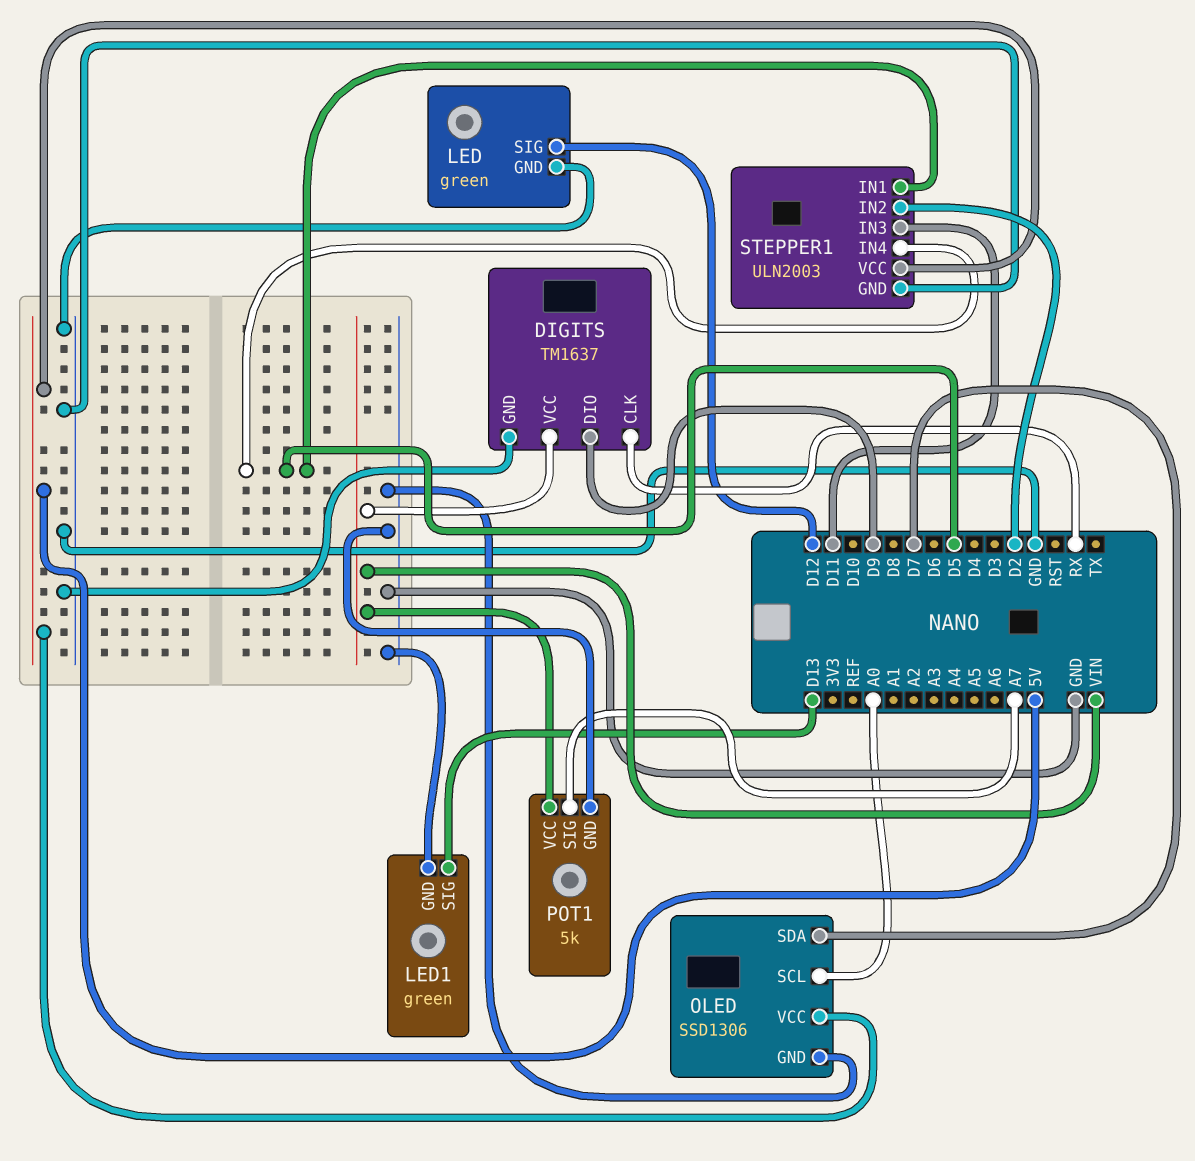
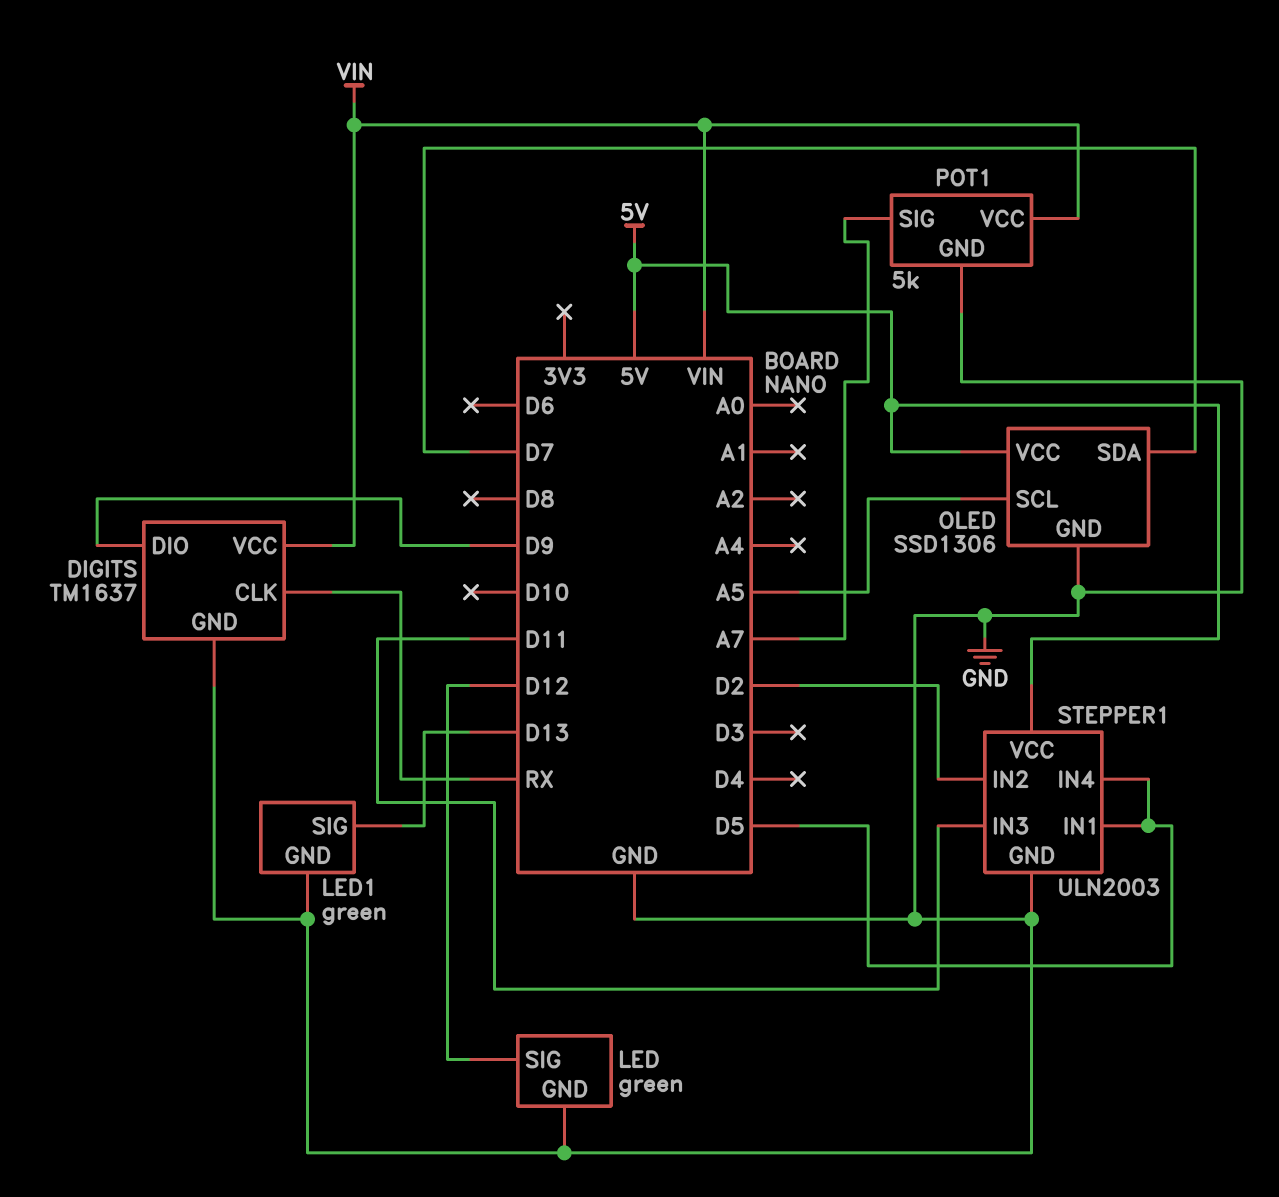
OLED pin SCL: A0 -> A5

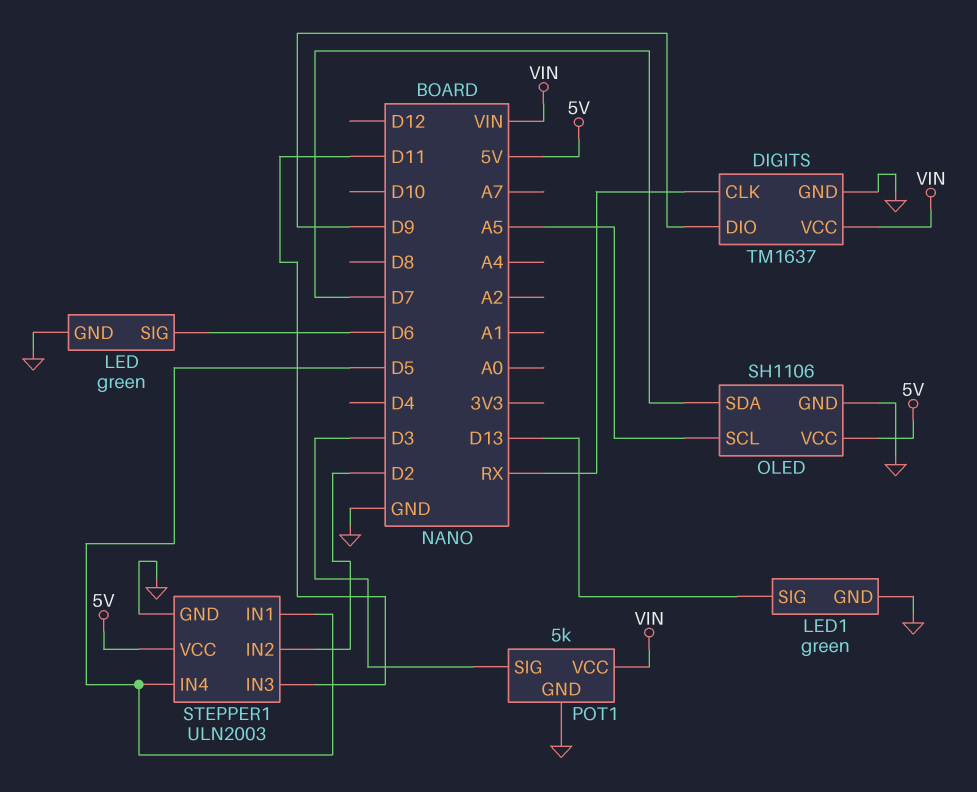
LED pin SIG: D12 -> D6
OLED: SSD1306 -> SH1106
POT1 pin SIG: A7 -> D3

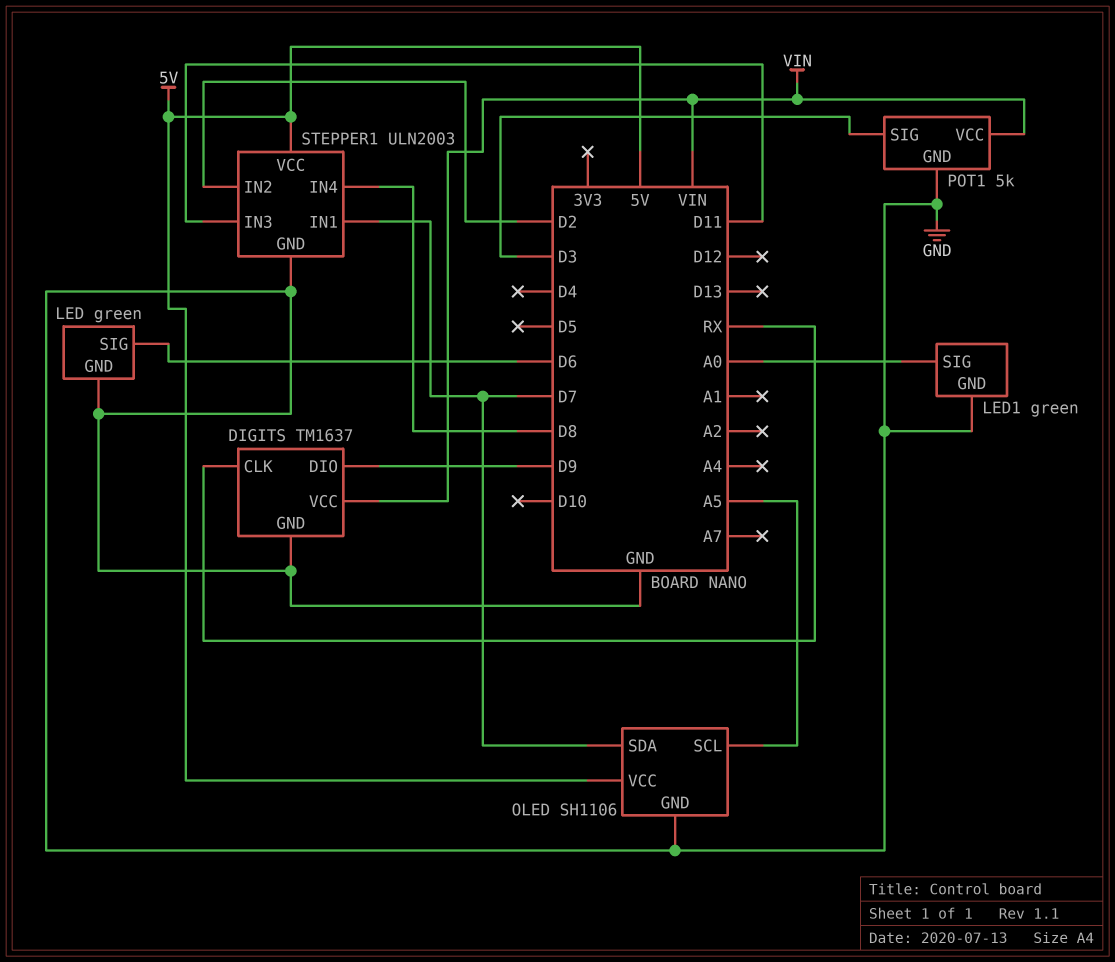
LED1 pin SIG: D13 -> A0
STEPPER1 pin IN1: D5 -> D7
STEPPER1 pin IN4: D5 -> D8

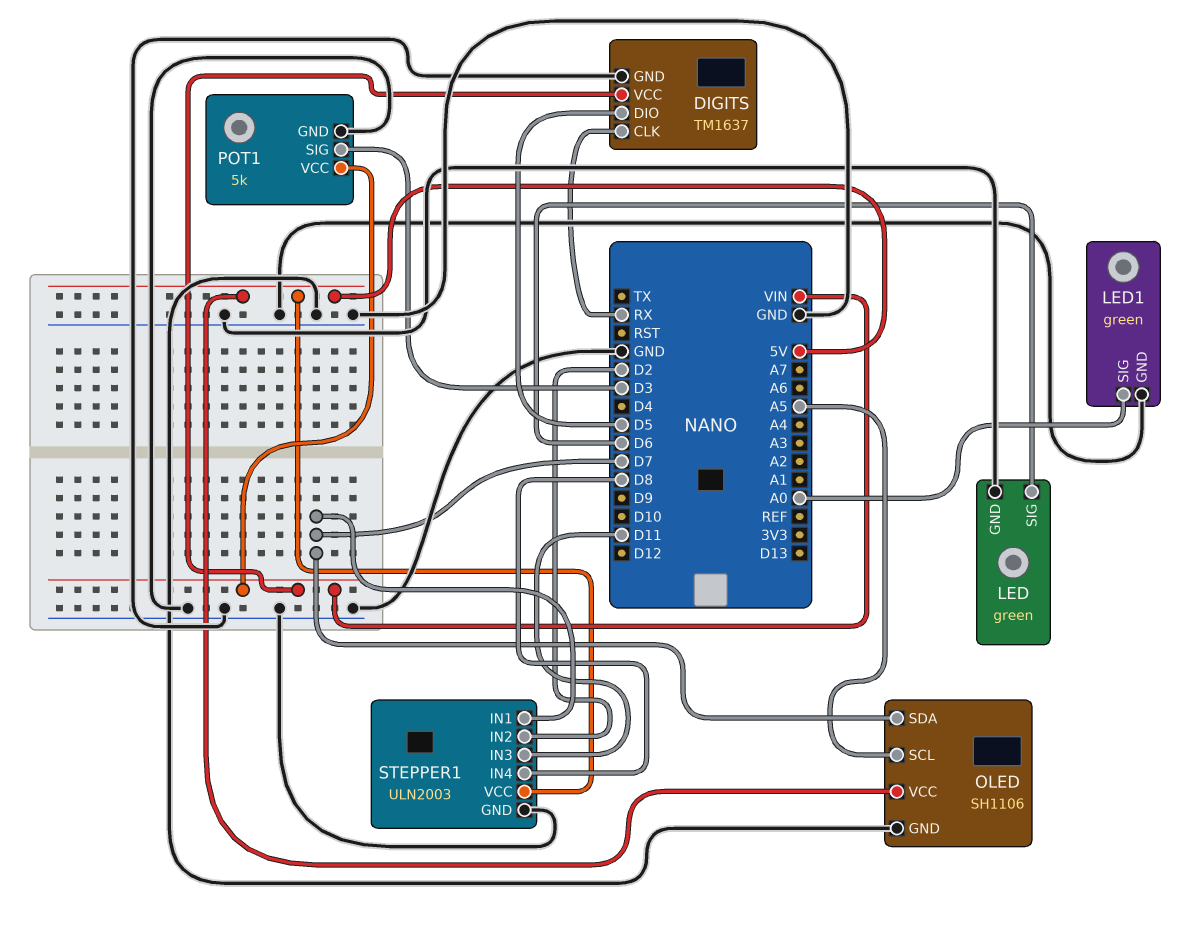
DIGITS pin DIO: D9 -> D5

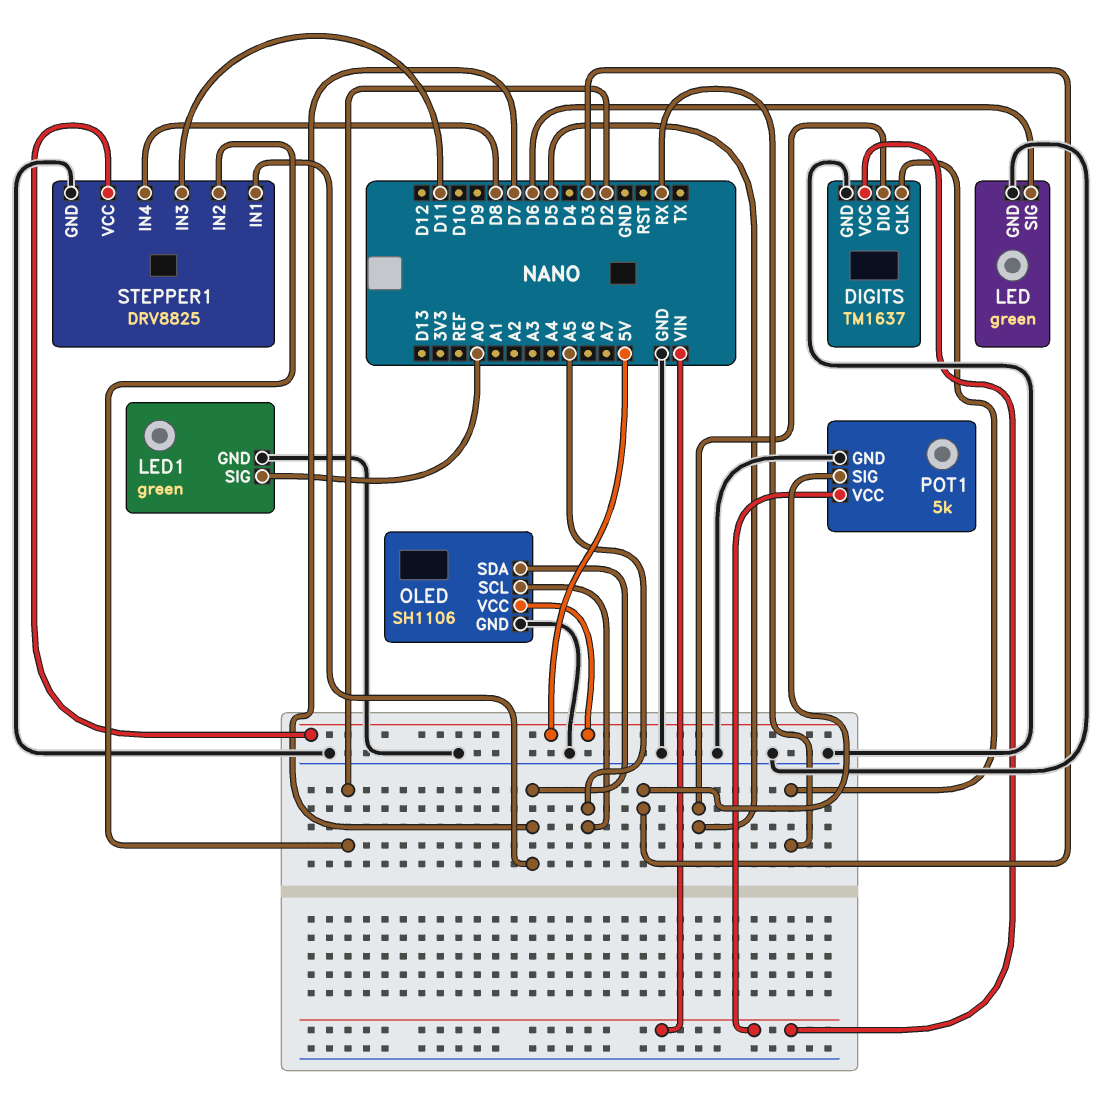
STEPPER1: ULN2003 -> DRV8825

